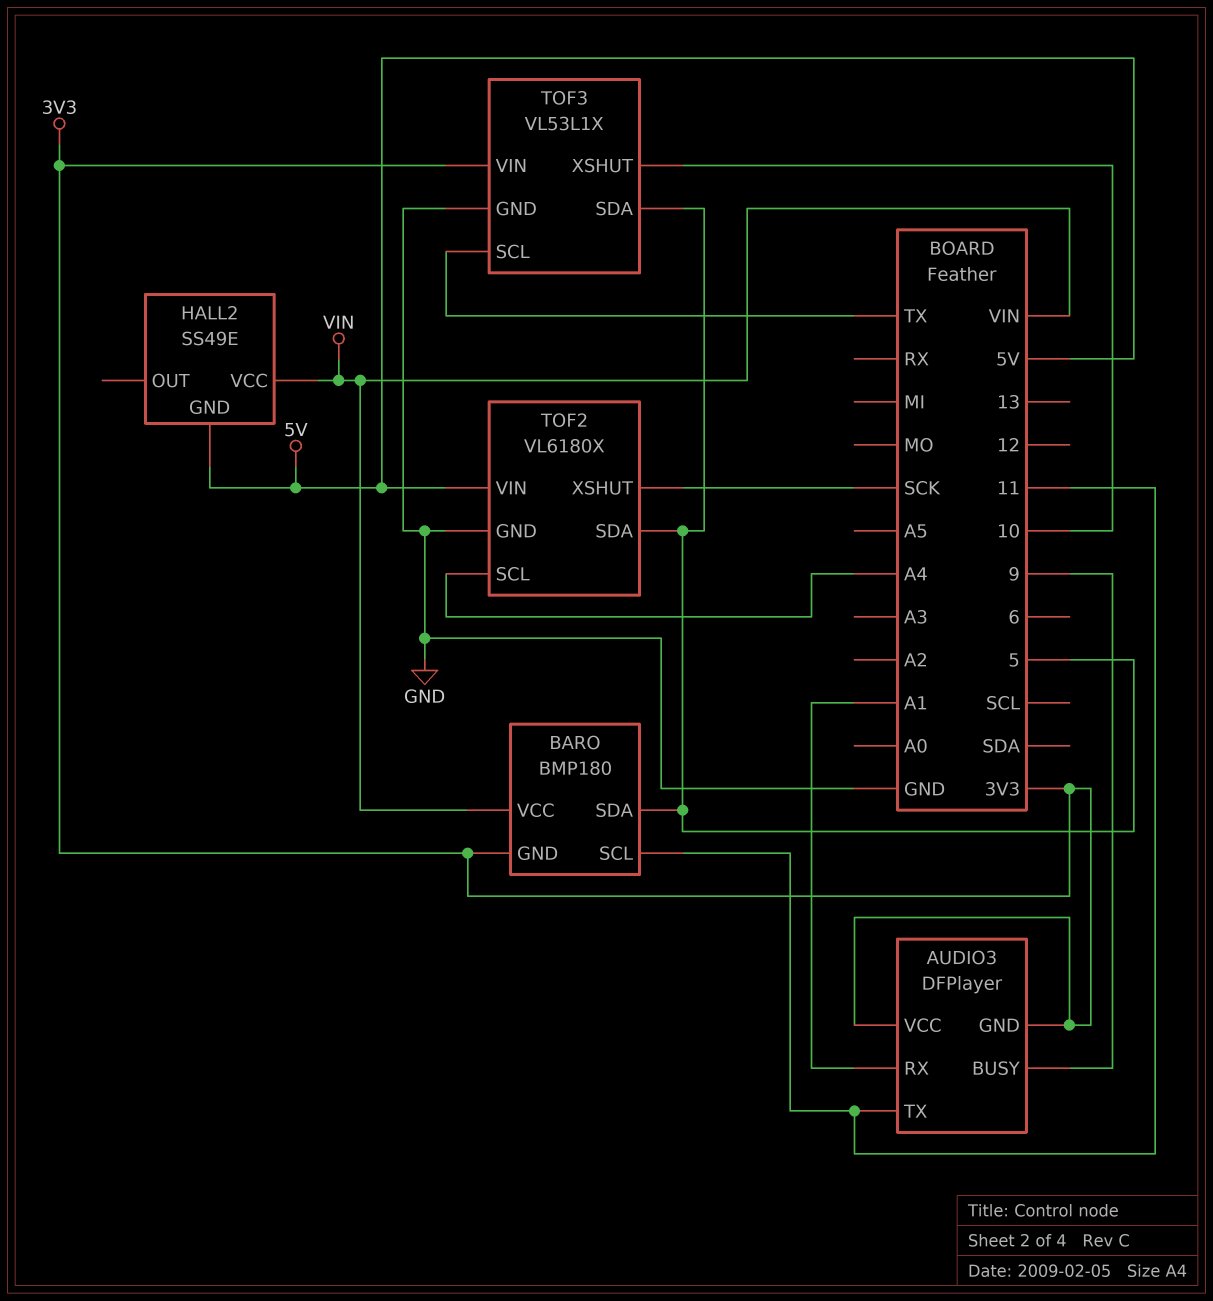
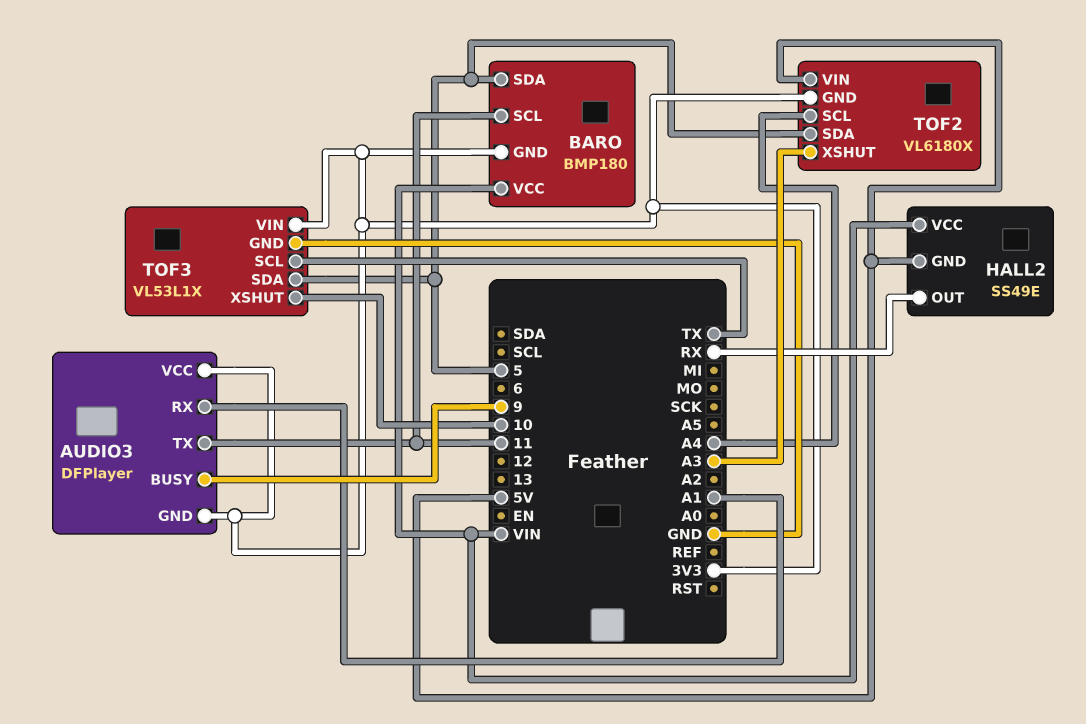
HALL2 pin OUT: none -> RX
TOF2 pin GND: GND -> 3V3
TOF2 pin XSHUT: SCK -> A3

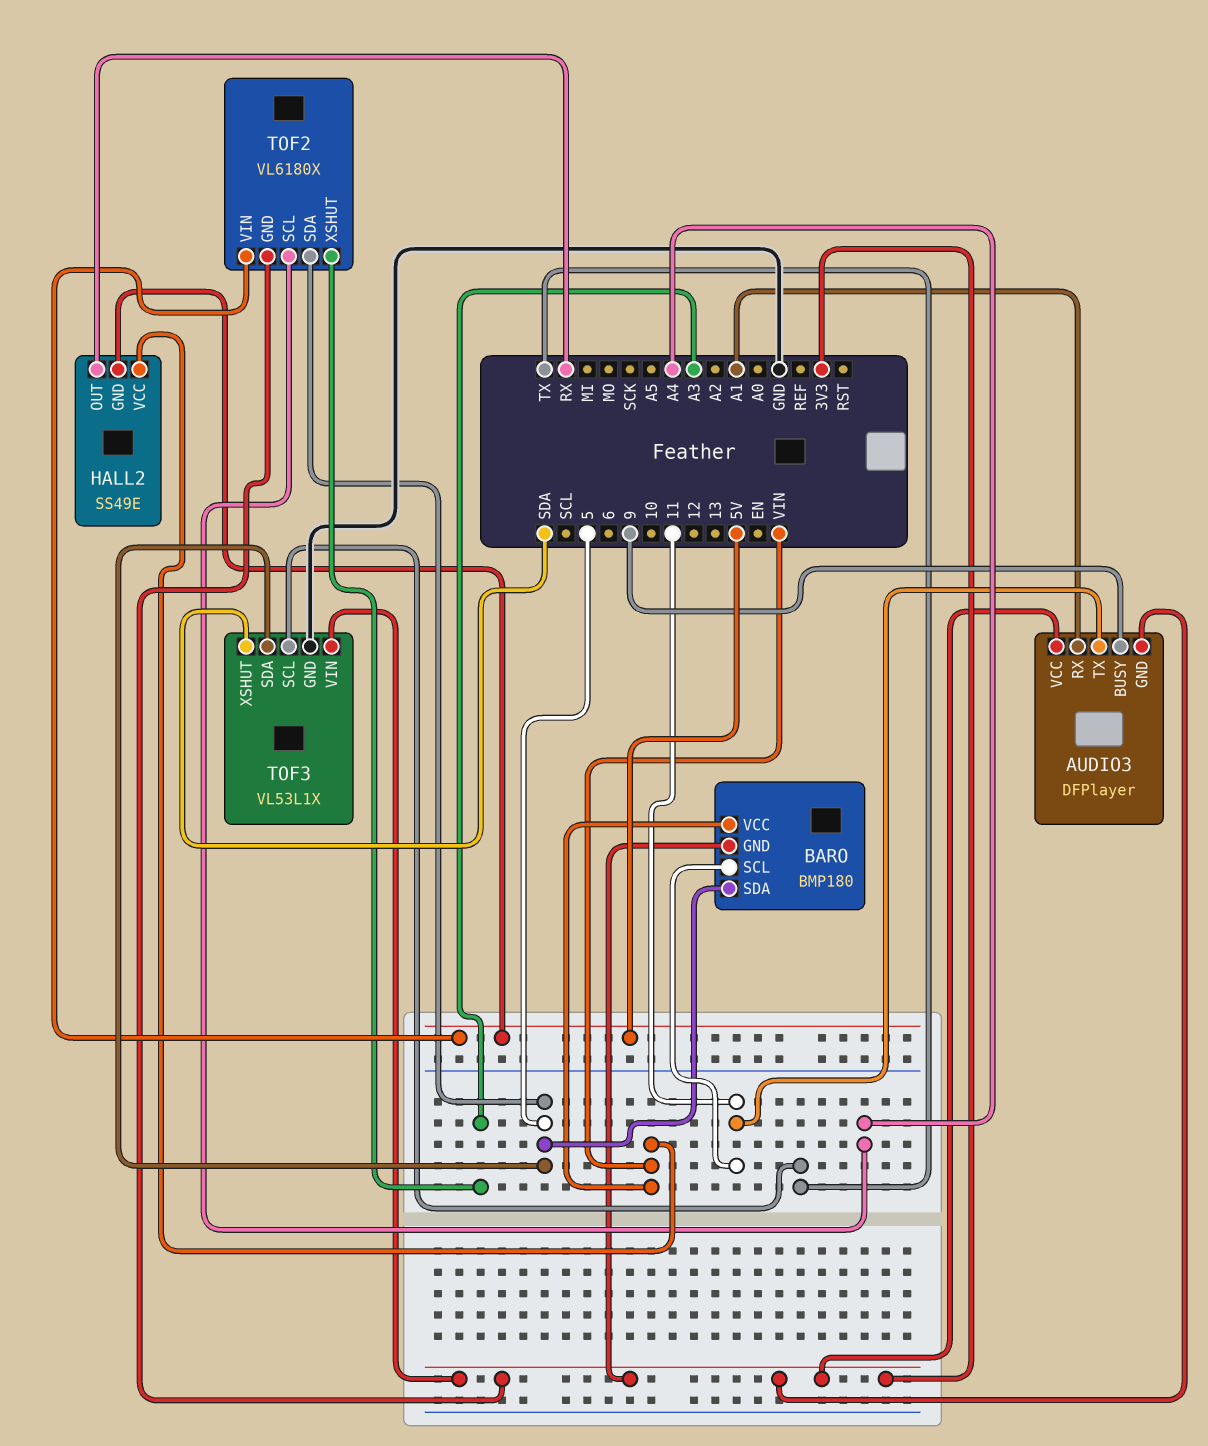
TOF3 pin XSHUT: 10 -> SDA

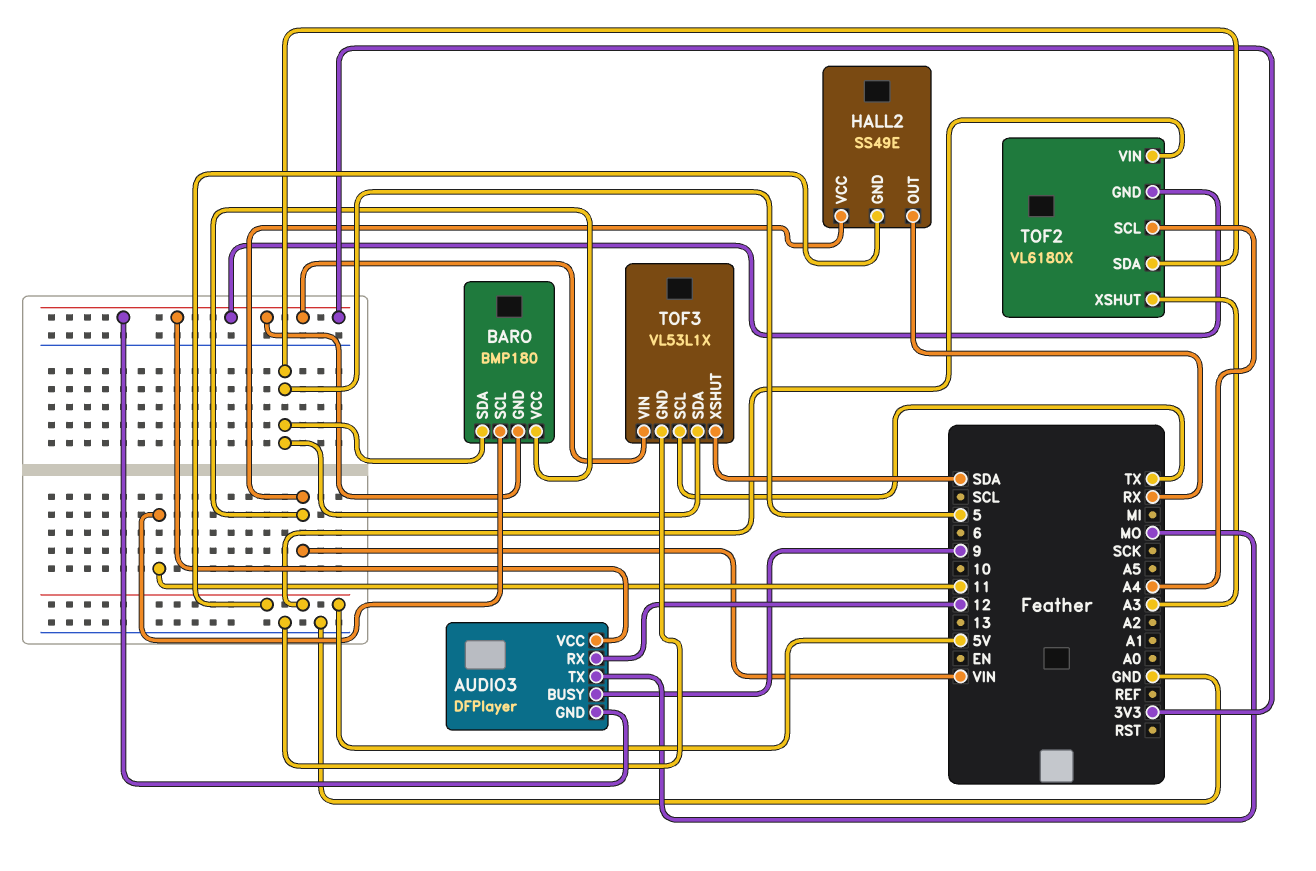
AUDIO3 pin RX: A1 -> 12
AUDIO3 pin TX: 11 -> MO

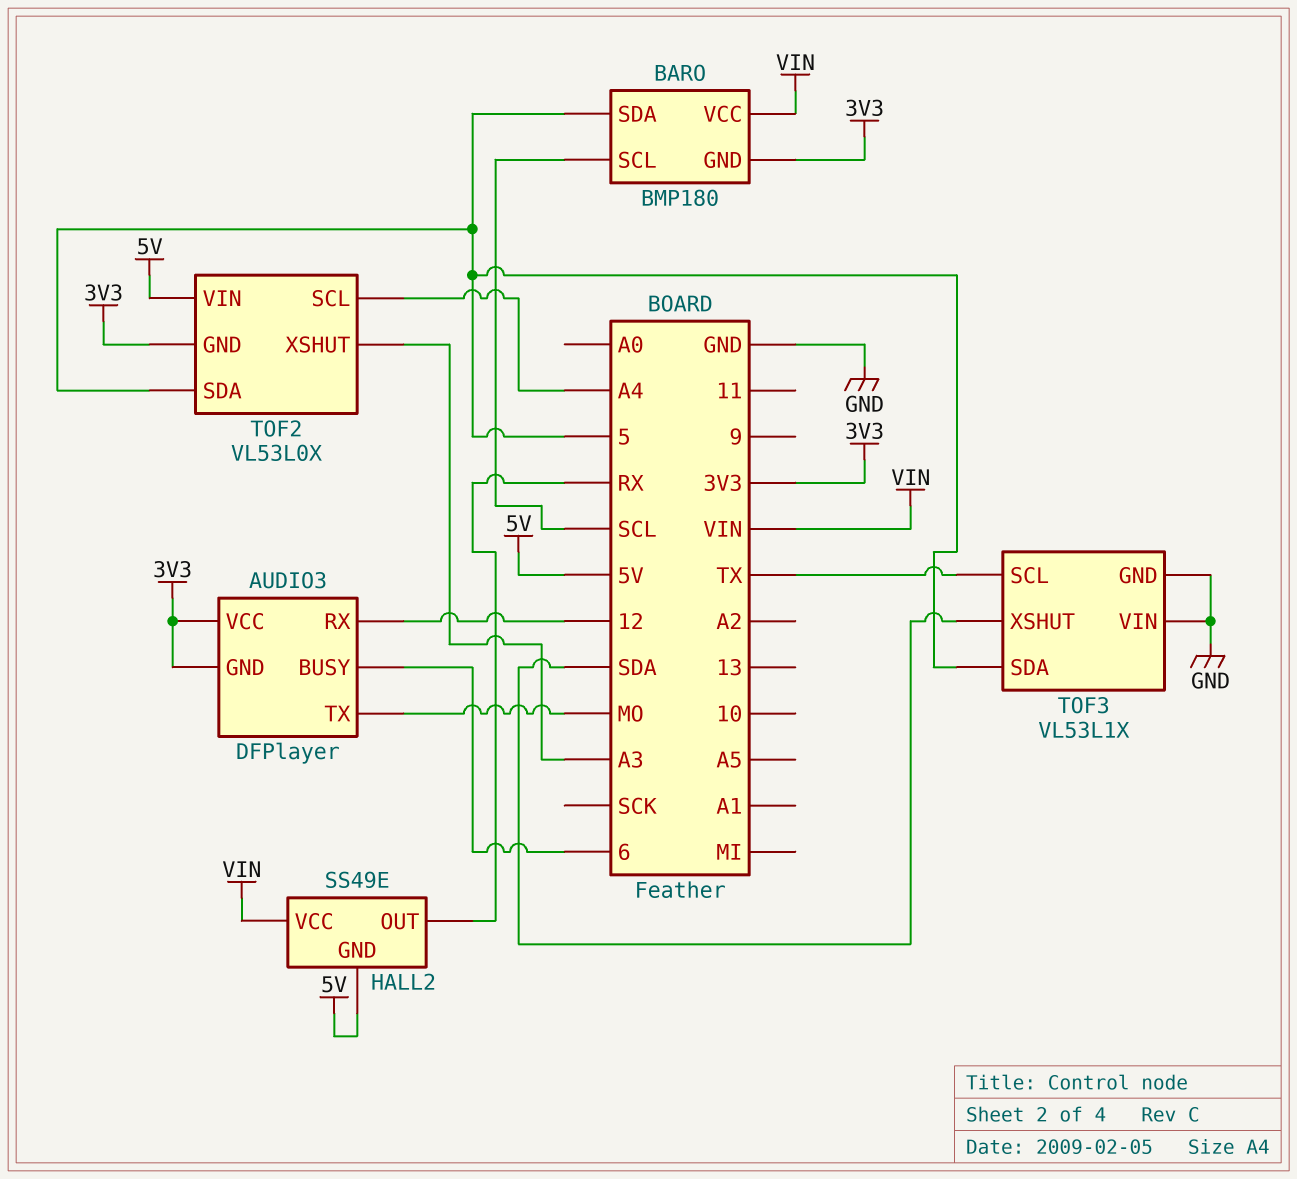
AUDIO3 pin BUSY: 9 -> 6
BARO pin SCL: 11 -> SCL
TOF2: VL6180X -> VL53L0X
TOF3 pin VIN: 3V3 -> GND

